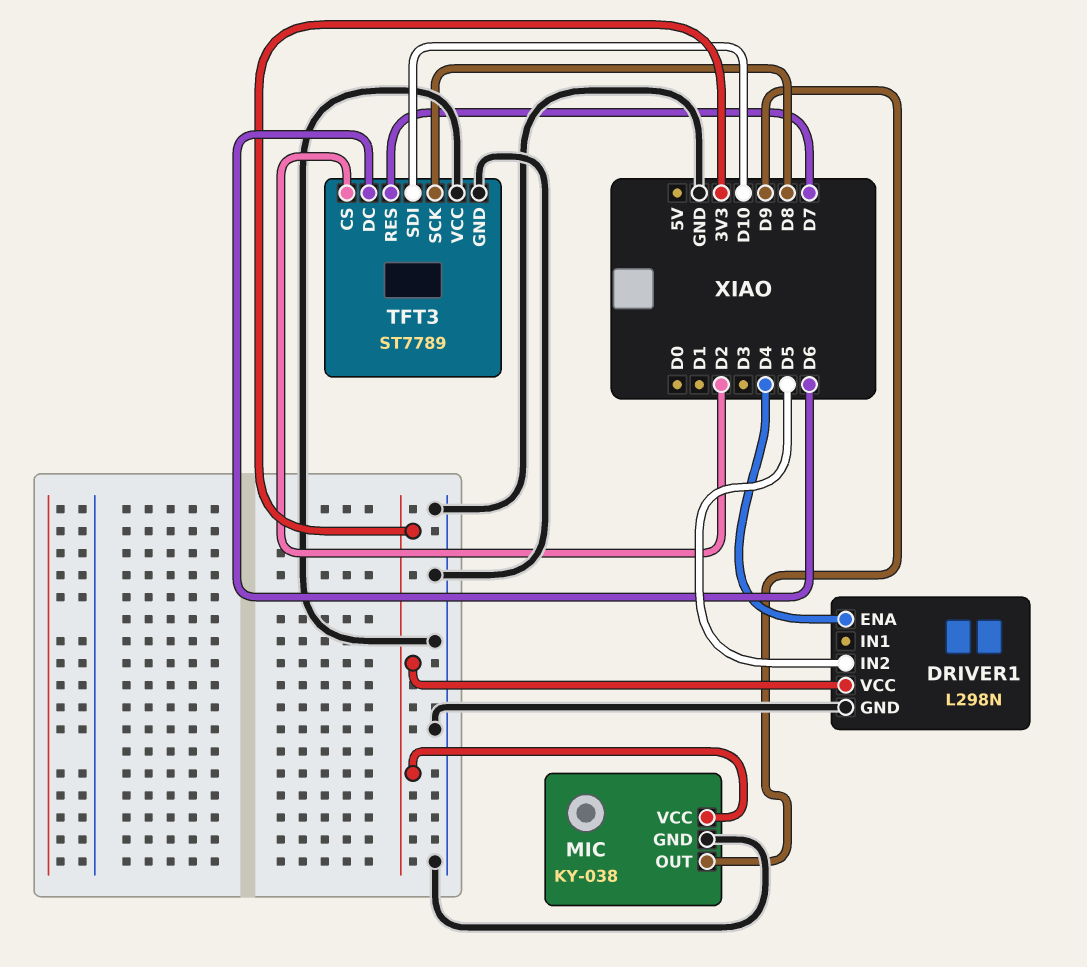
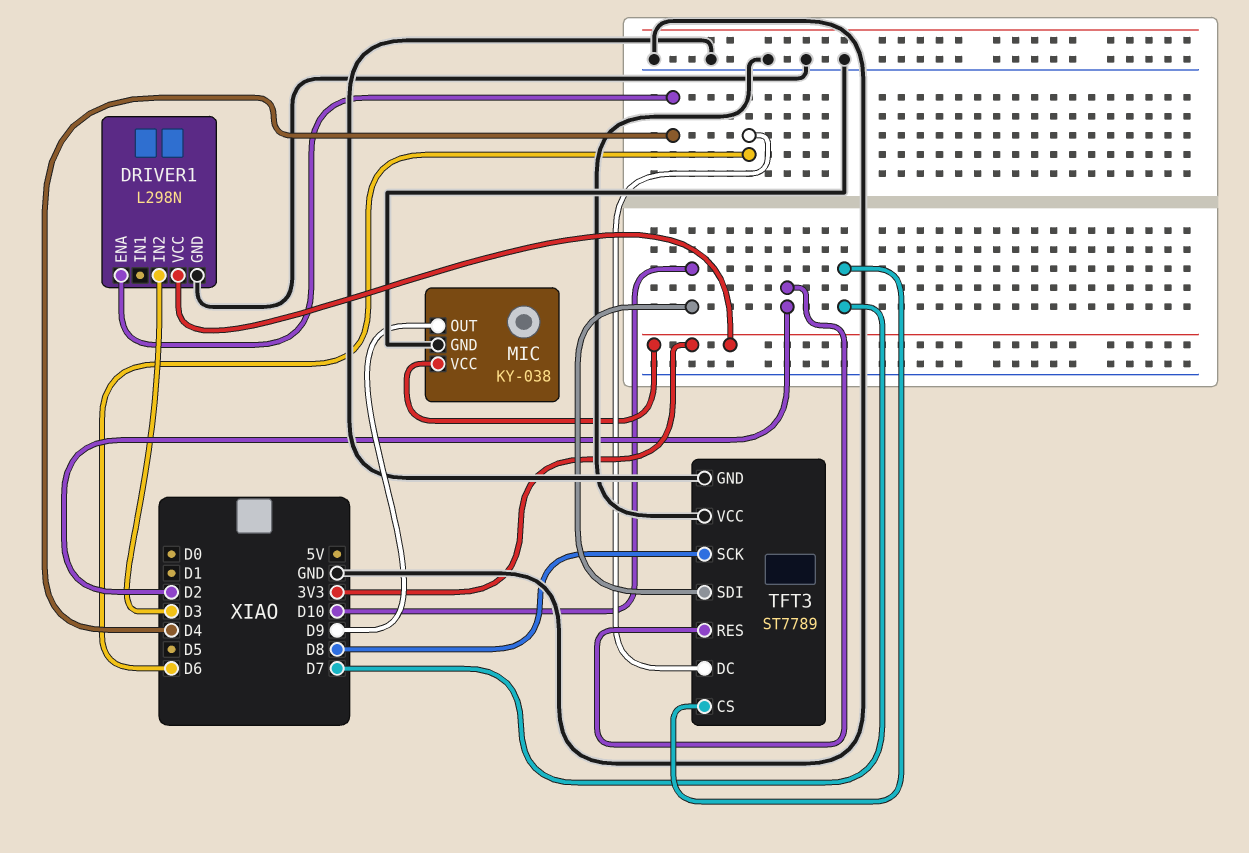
DRIVER1 pin IN2: D5 -> D3
TFT3 pin CS: D2 -> D7
TFT3 pin RES: D7 -> D2

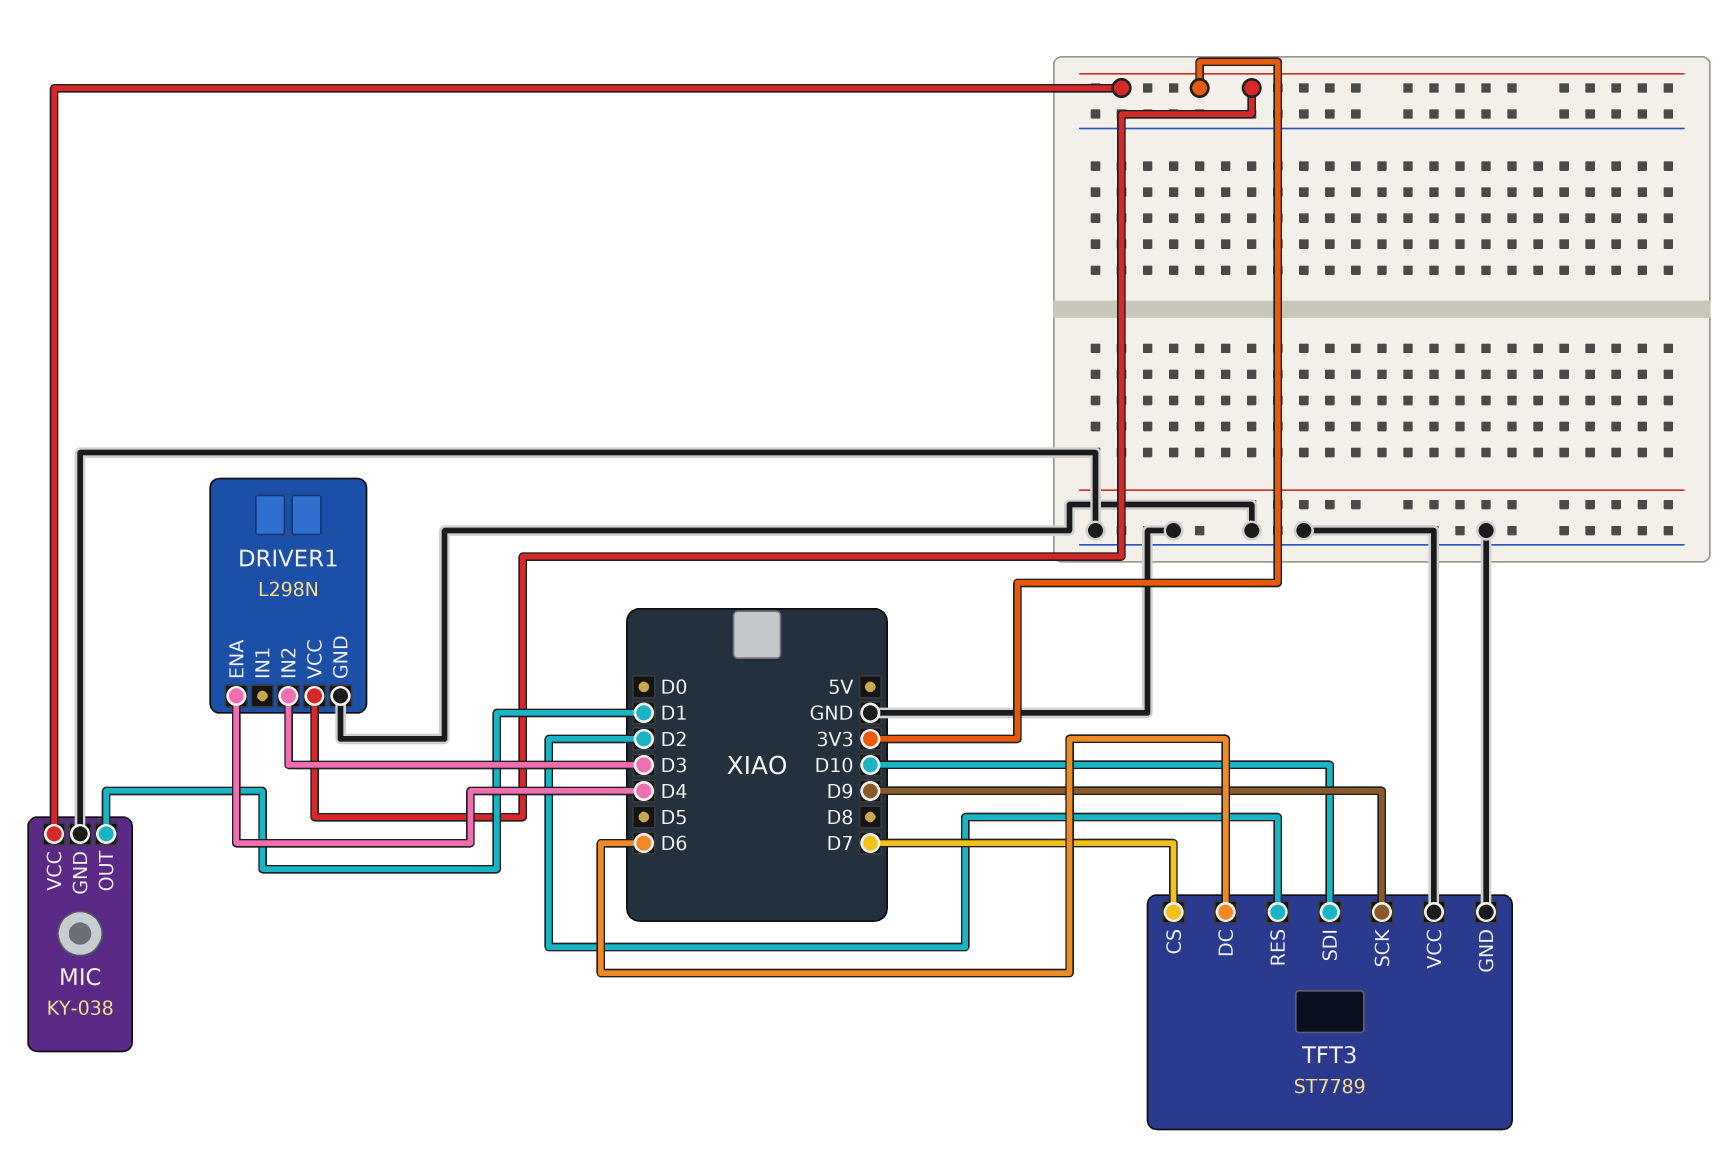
MIC pin OUT: D9 -> D1
TFT3 pin SCK: D8 -> D9

